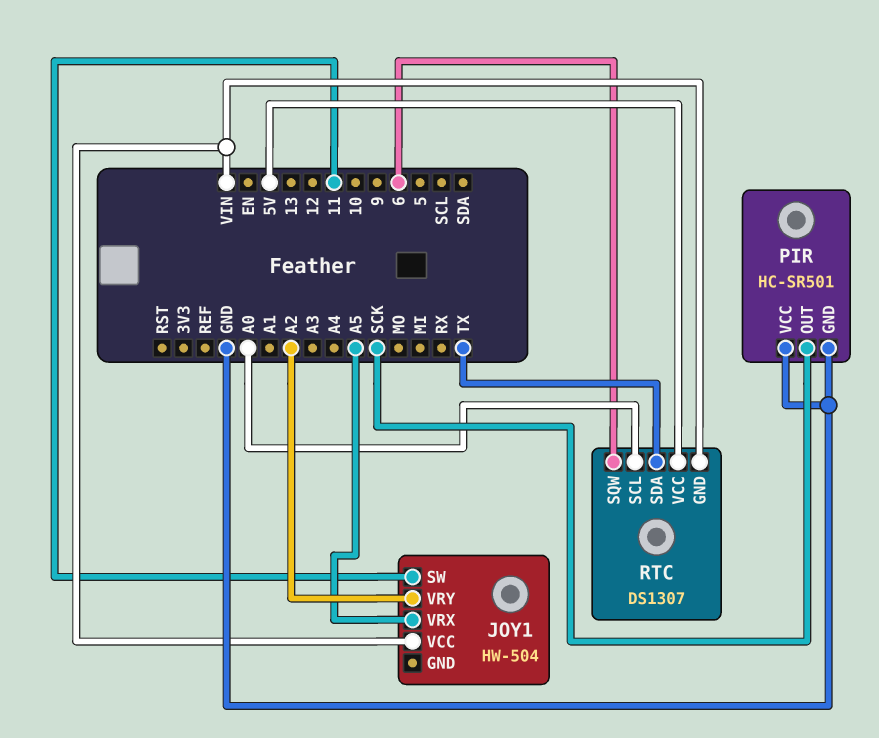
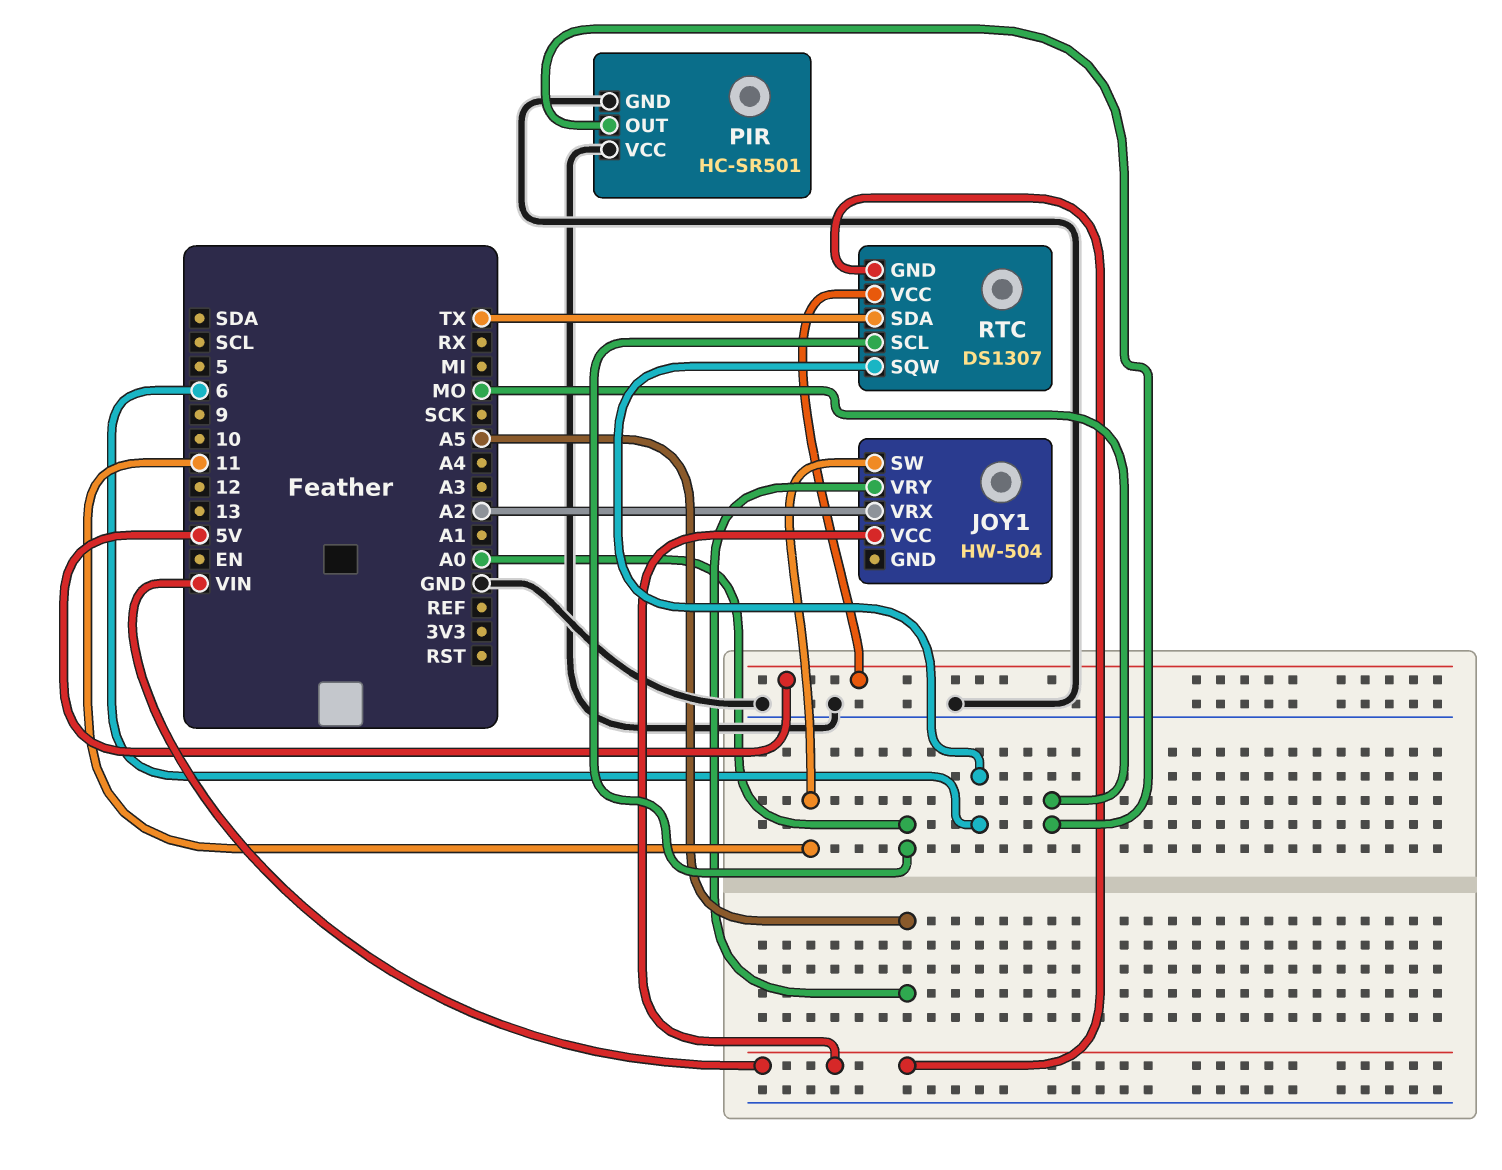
JOY1 pin VRX: A5 -> A2
JOY1 pin VRY: A2 -> A5
PIR pin OUT: SCK -> MO

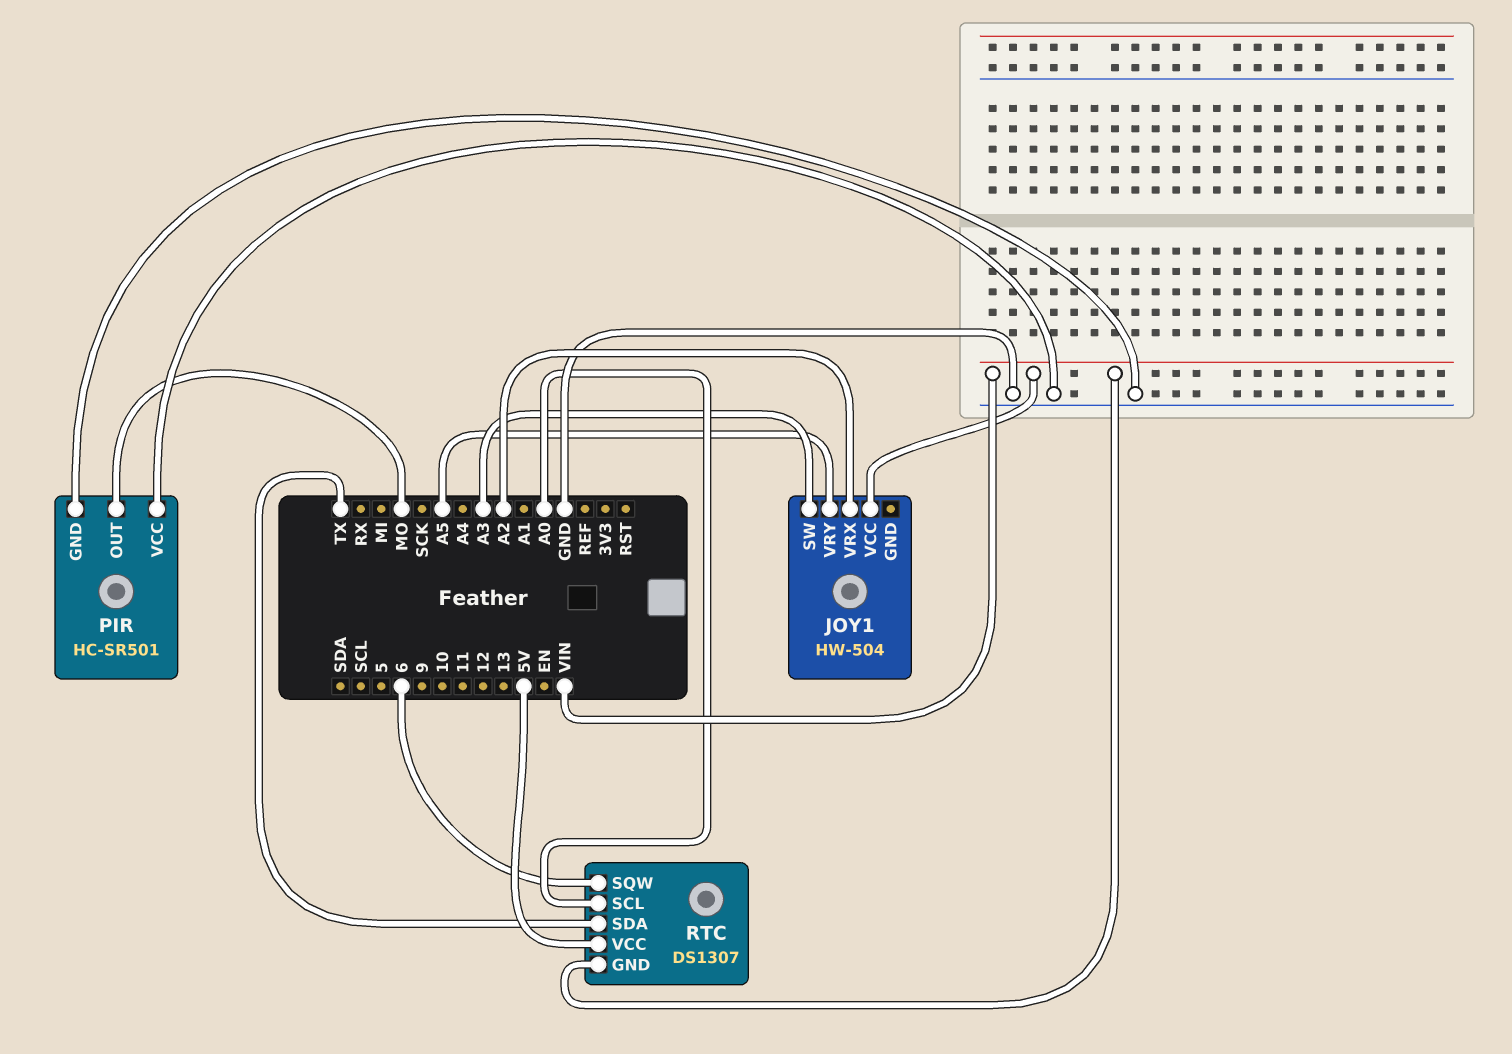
JOY1 pin SW: 11 -> A3

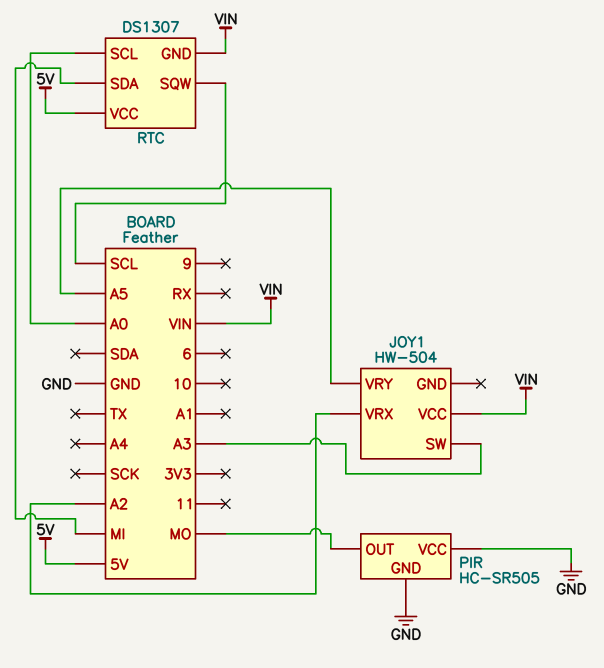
PIR: HC-SR501 -> HC-SR505
RTC pin SDA: TX -> MI
RTC pin SQW: 6 -> SCL

